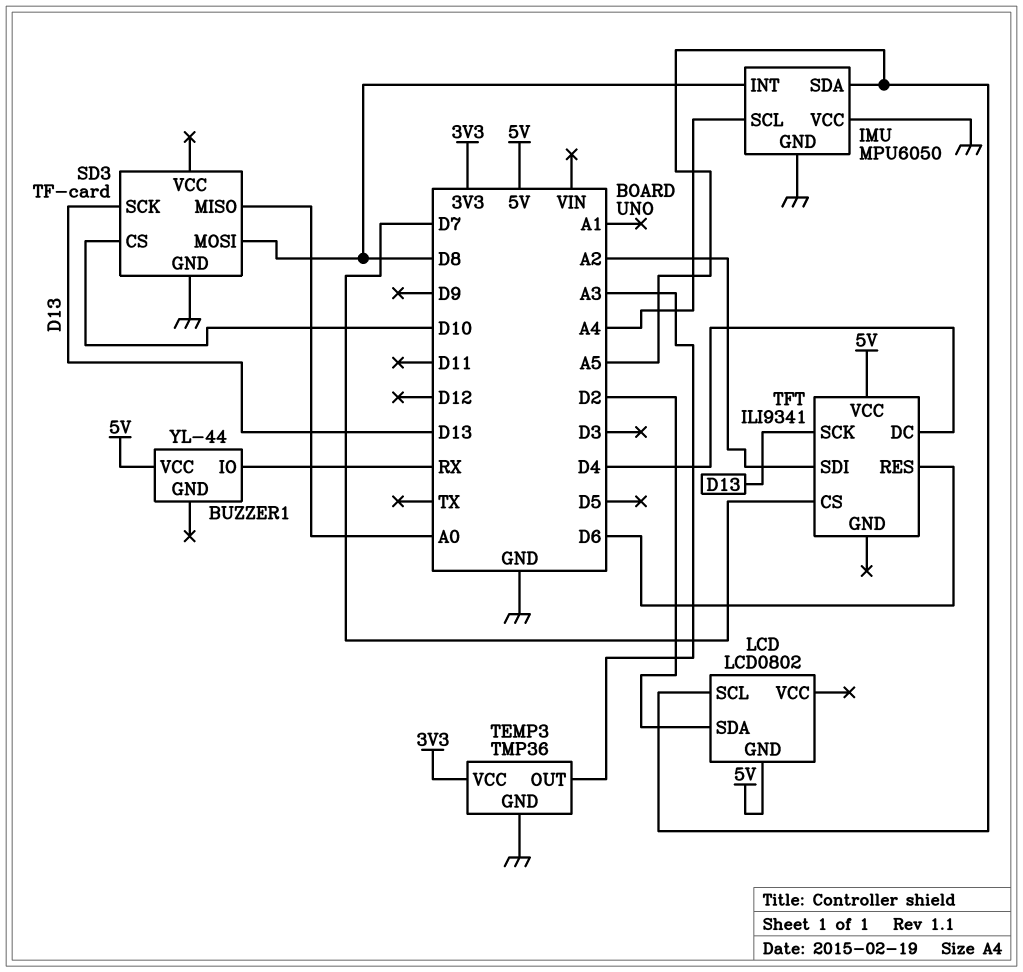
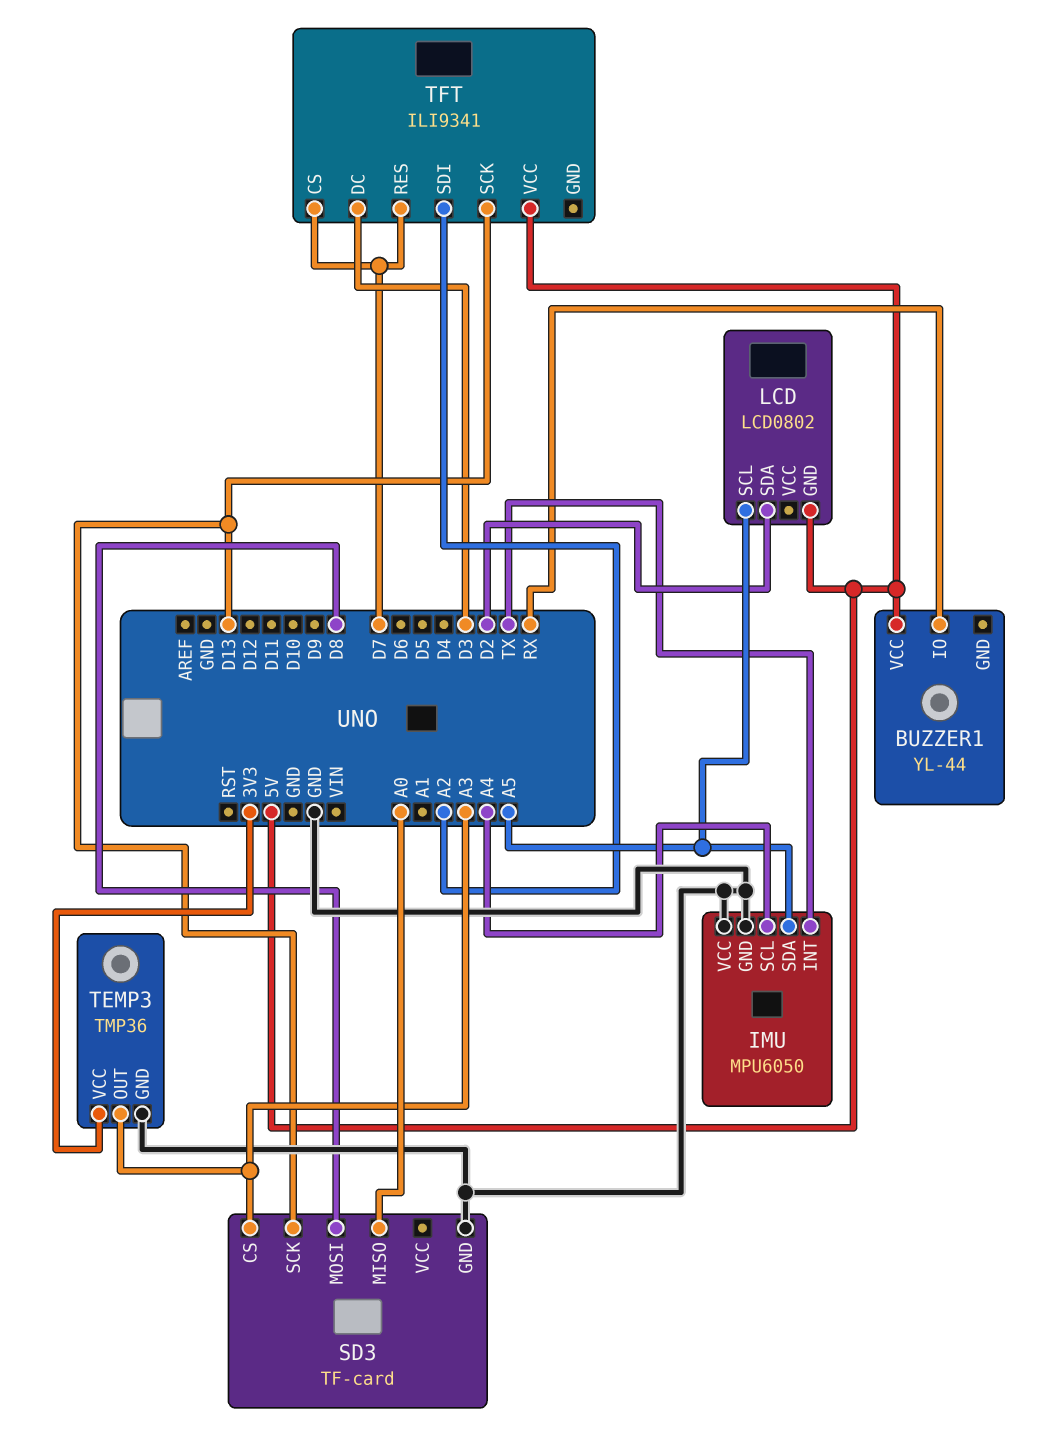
IMU pin INT: D8 -> TX
SD3 pin CS: D10 -> A3
TFT pin DC: D4 -> D3
TFT pin RES: D6 -> D7

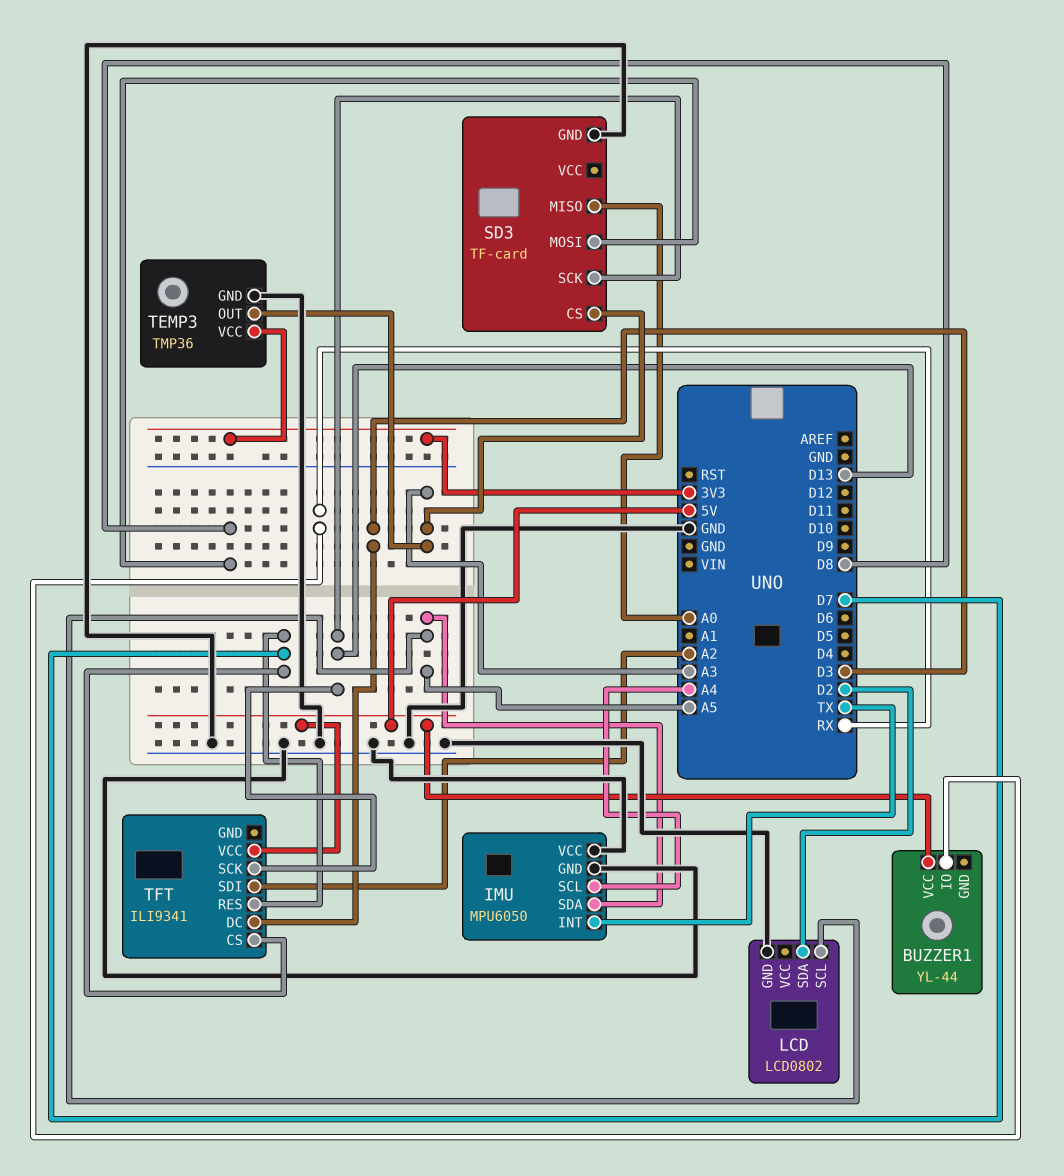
LCD pin GND: 5V -> GND

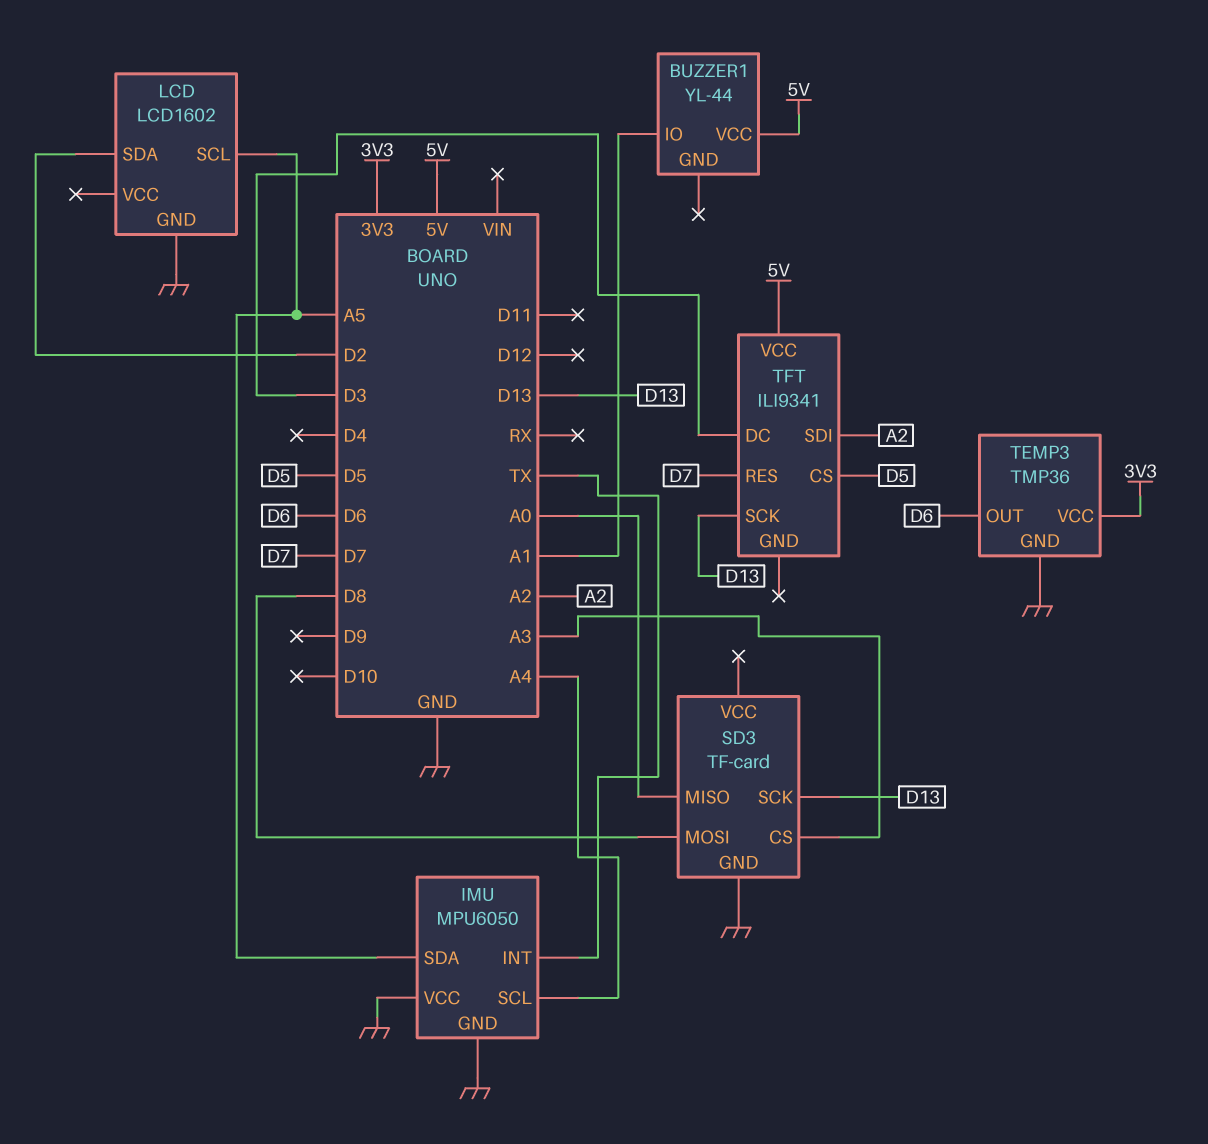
BUZZER1 pin IO: RX -> A1
LCD: LCD0802 -> LCD1602
TEMP3 pin OUT: A3 -> D6
TFT pin CS: D7 -> D5

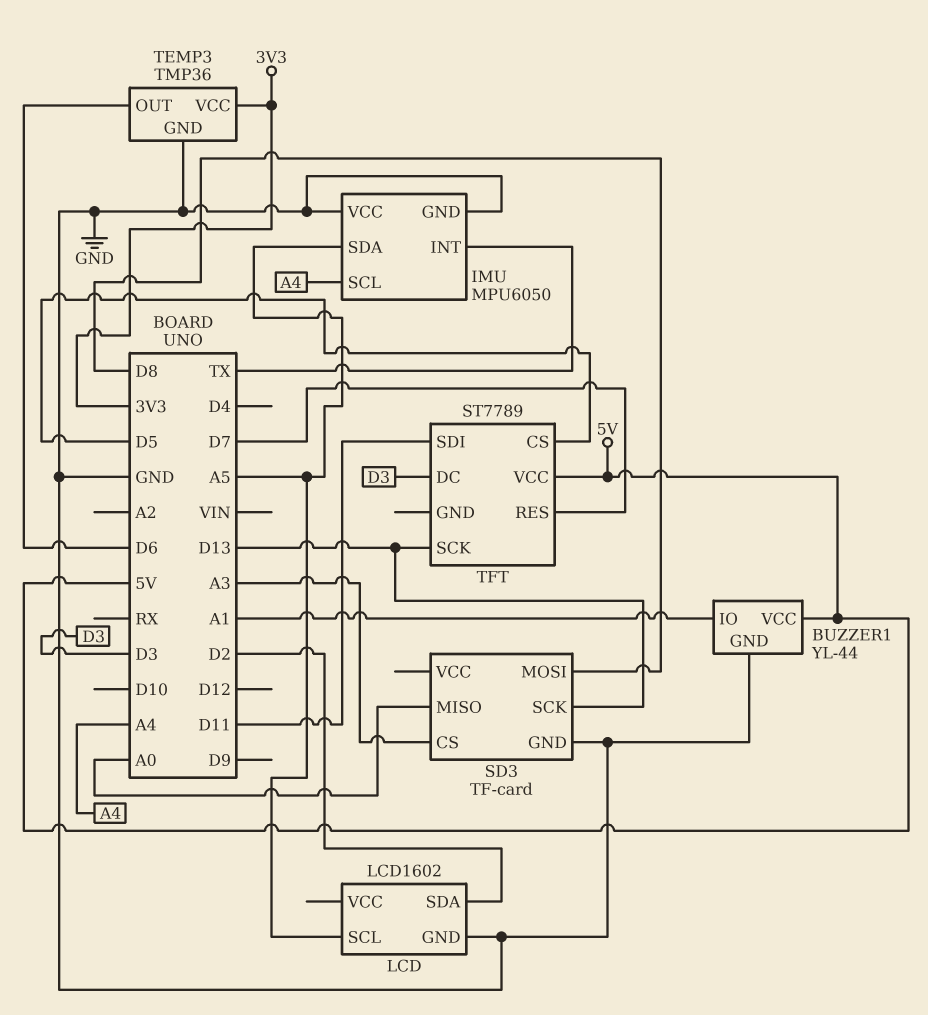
BUZZER1 pin GND: none -> GND
TFT: ILI9341 -> ST7789
TFT pin SDI: A2 -> D11

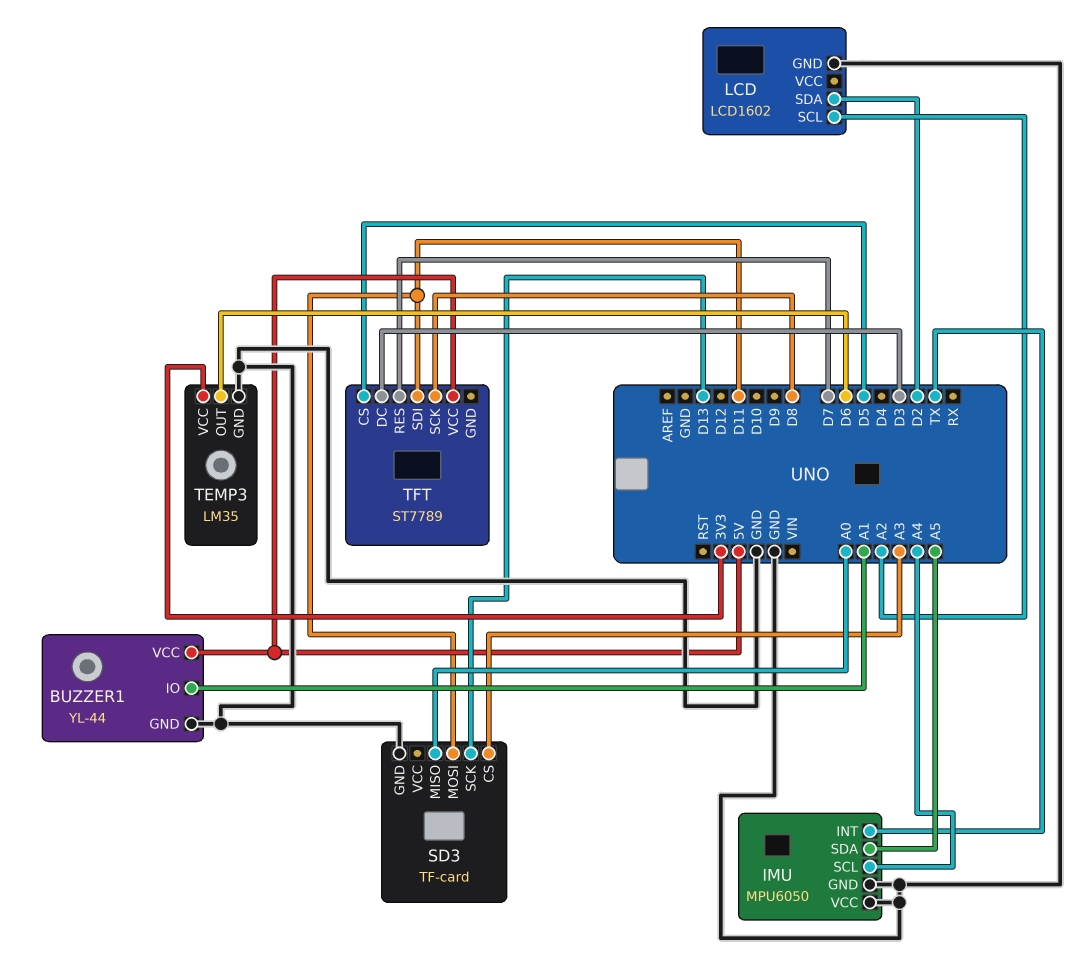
LCD pin SCL: A5 -> A2
SD3 pin MOSI: D8 -> D11
TEMP3: TMP36 -> LM35
TFT pin SCK: D13 -> D8

